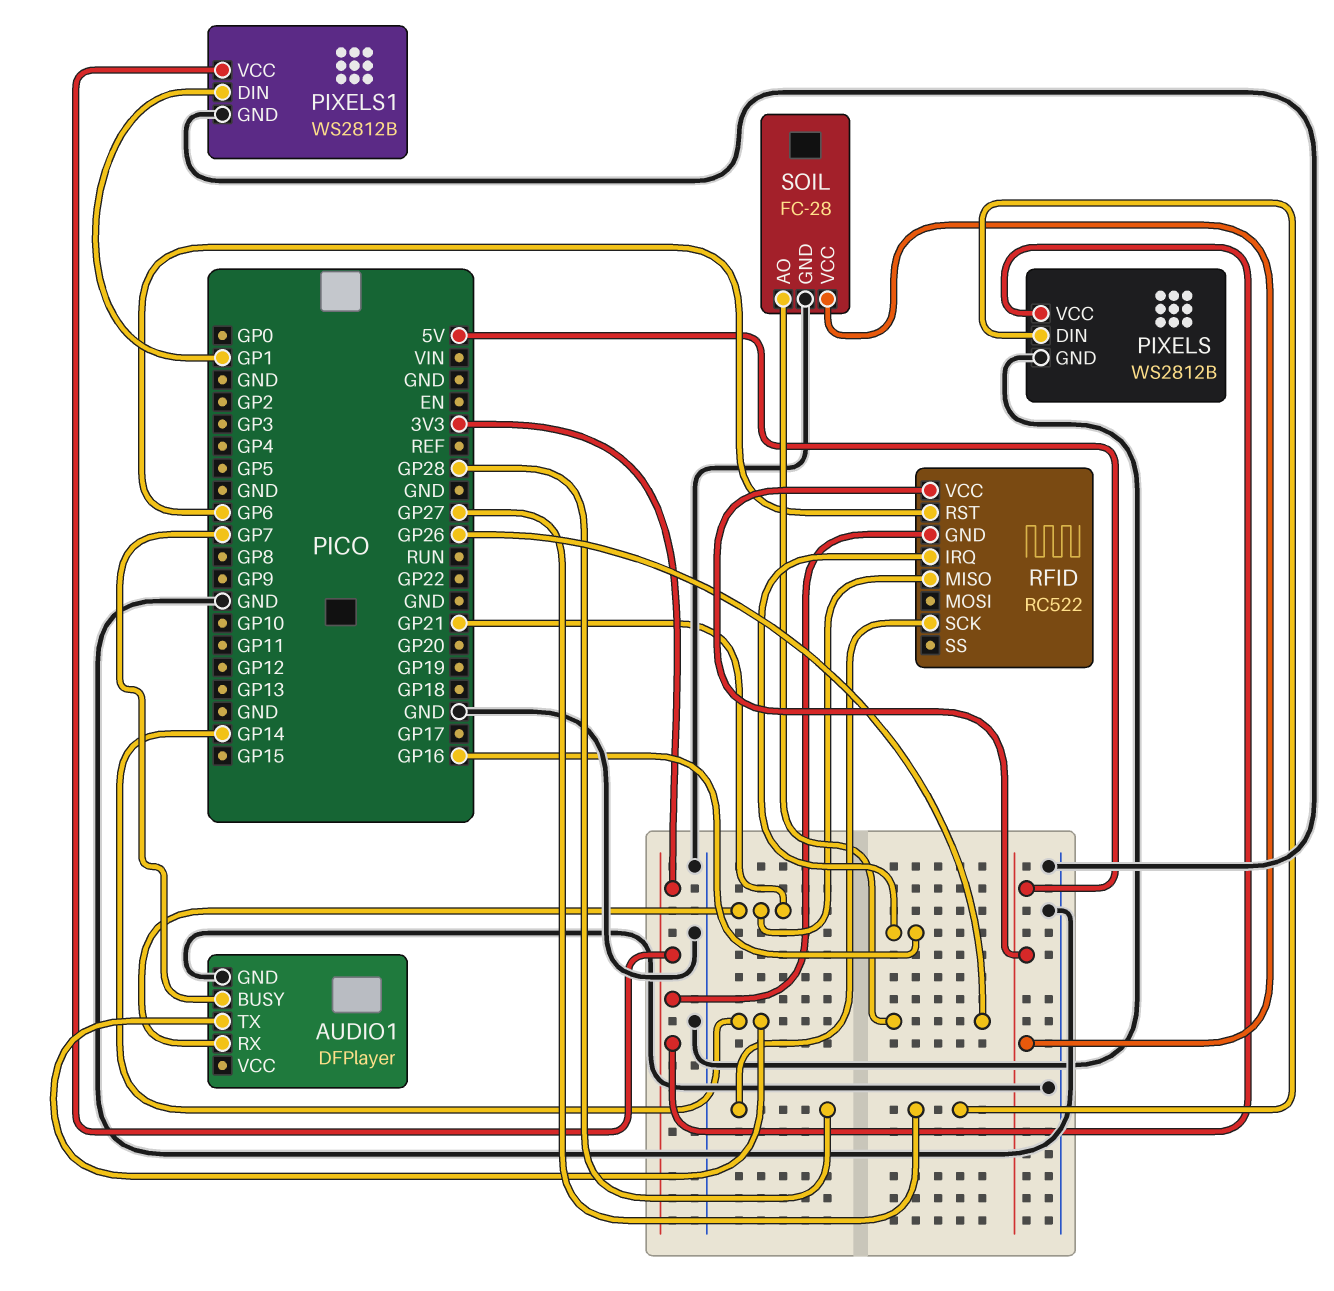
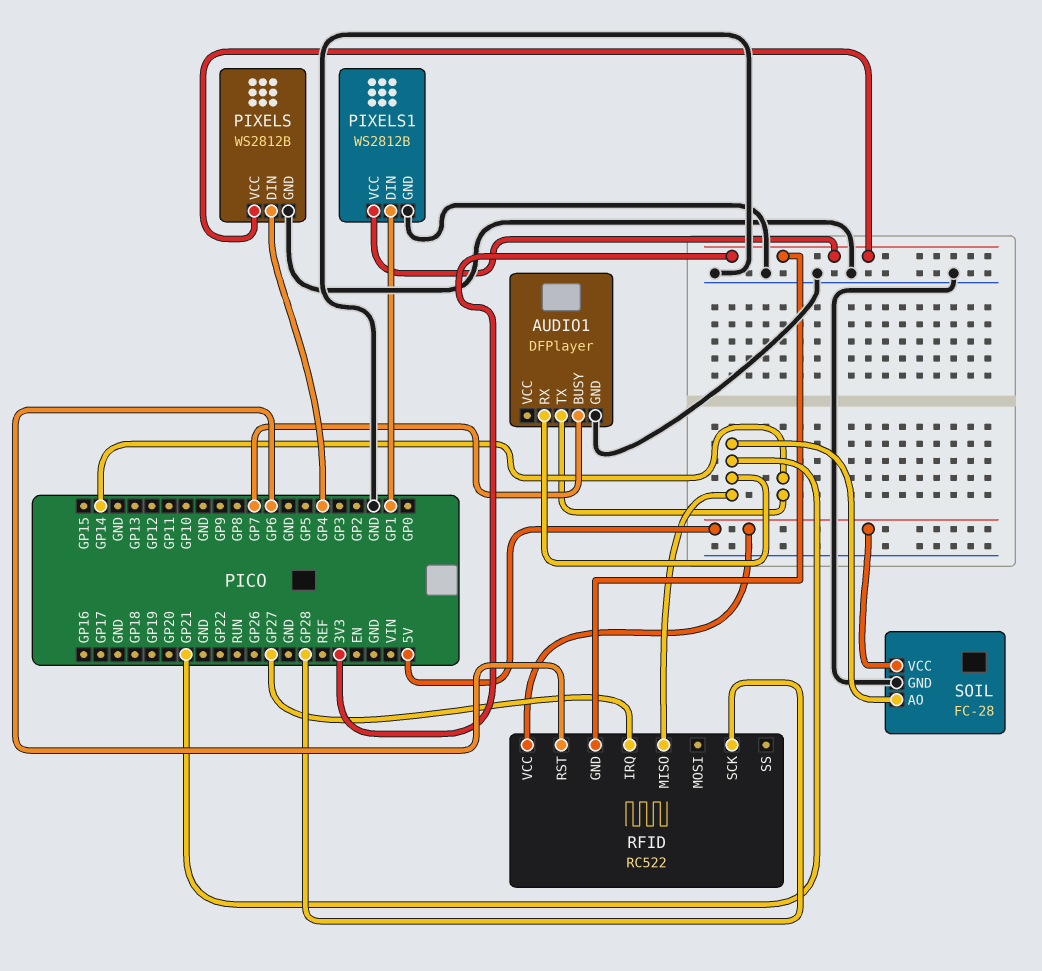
PIXELS pin DIN: GP27 -> GP4
RFID pin IRQ: GP16 -> GP27
SOIL pin AO: GP26 -> GP21

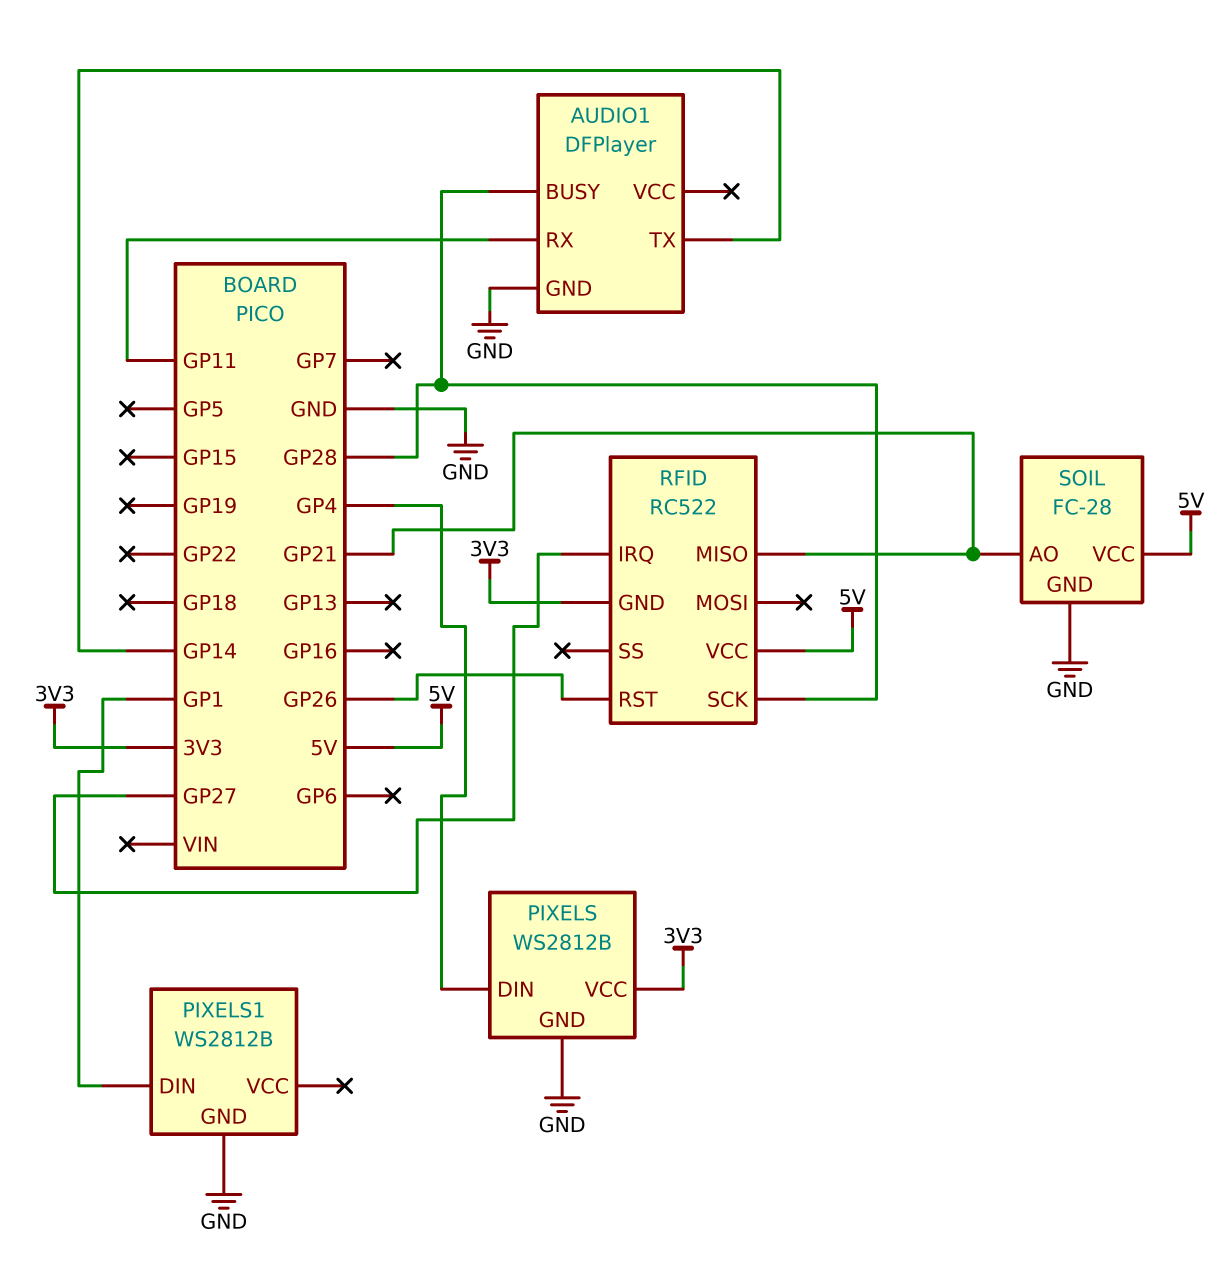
AUDIO1 pin BUSY: GP7 -> GP28
AUDIO1 pin RX: GP21 -> GP11
PIXELS1 pin VCC: 3V3 -> none
RFID pin RST: GP6 -> GP26

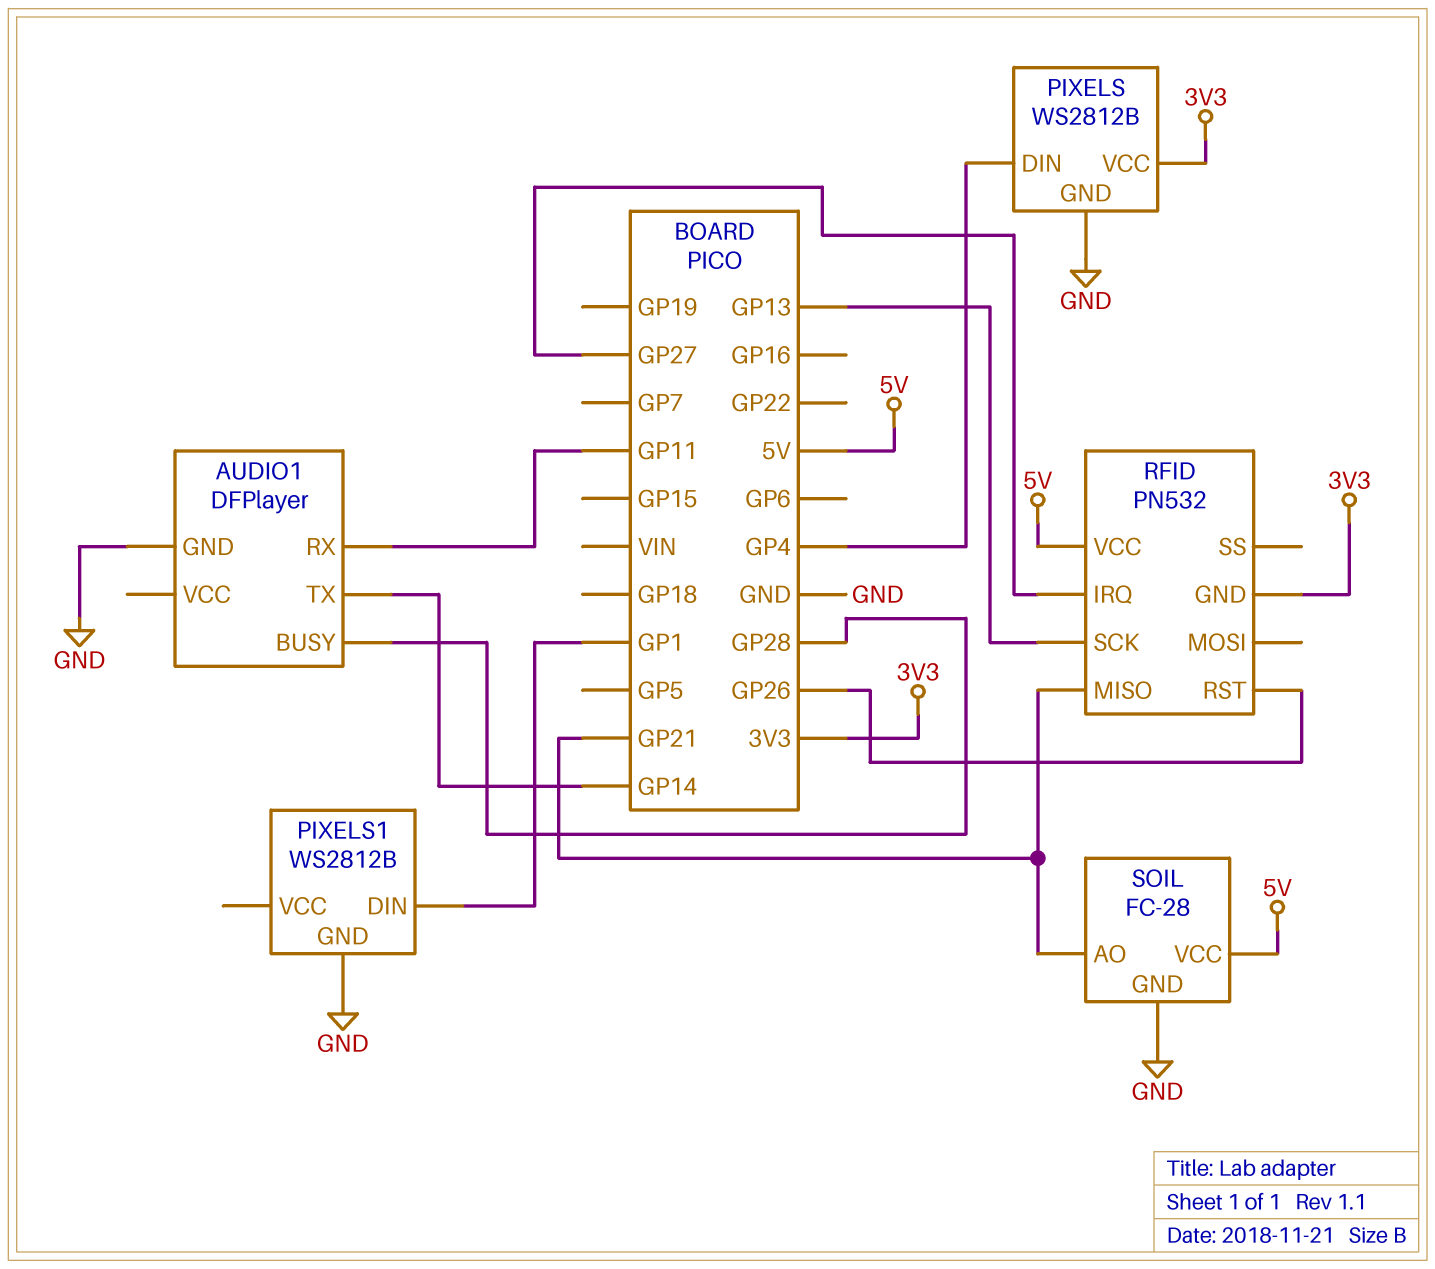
RFID: RC522 -> PN532
RFID pin SCK: GP28 -> GP13

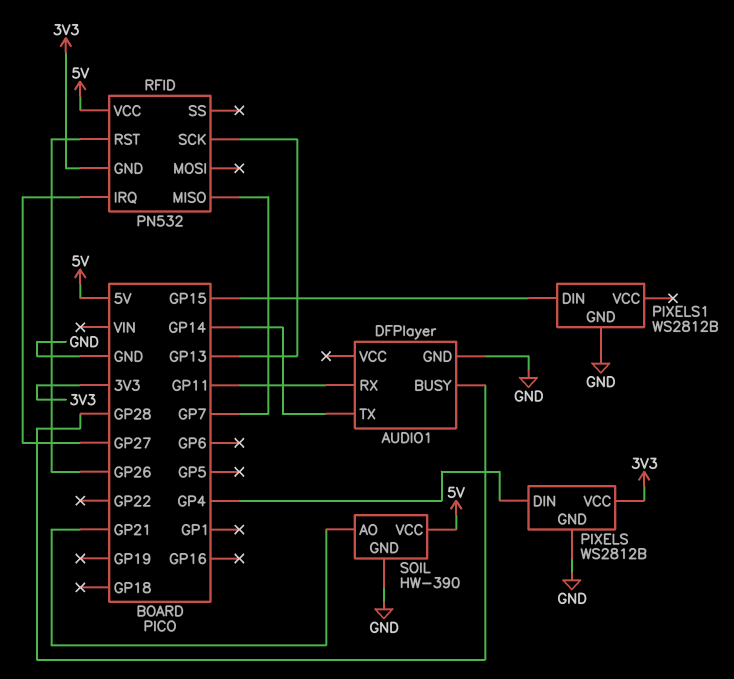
PIXELS1 pin DIN: GP1 -> GP15
RFID pin MISO: GP21 -> GP7
SOIL: FC-28 -> HW-390

